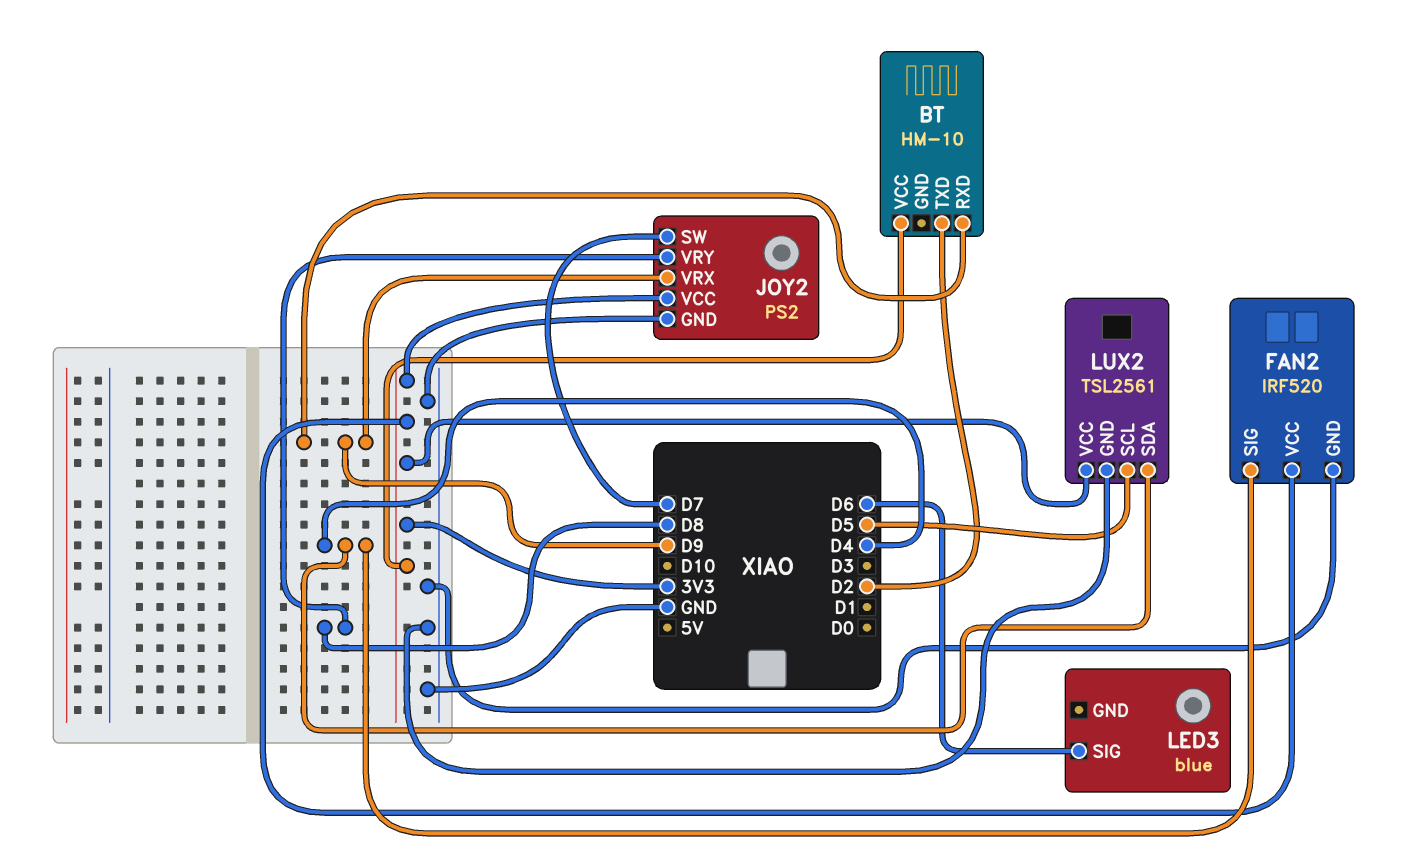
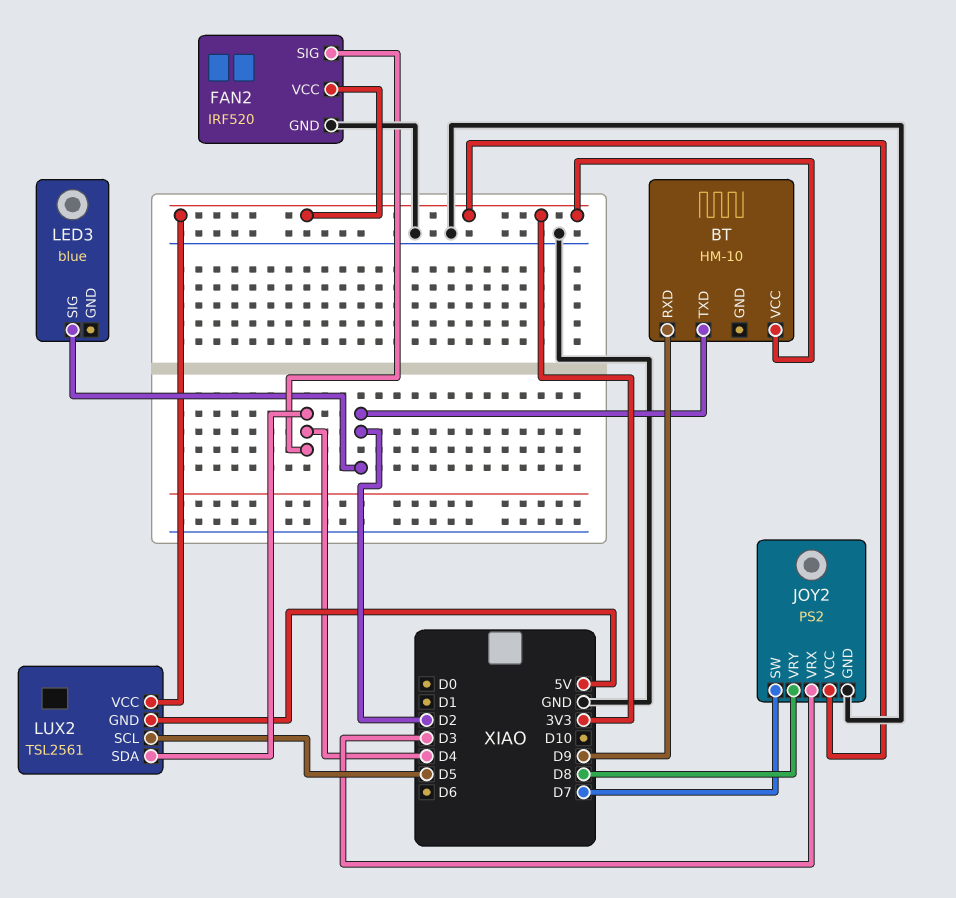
JOY2 pin VRX: D9 -> D3
LED3 pin SIG: D6 -> D2
LUX2 pin GND: GND -> 5V

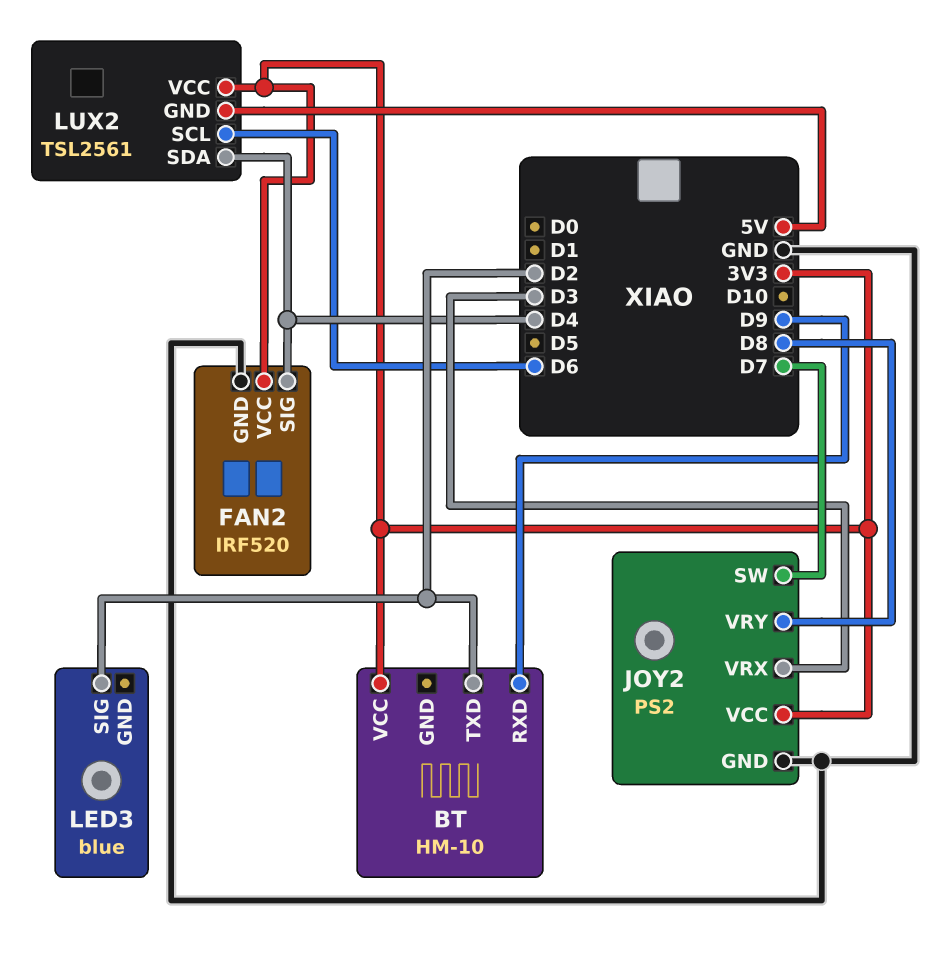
LUX2 pin SCL: D5 -> D6

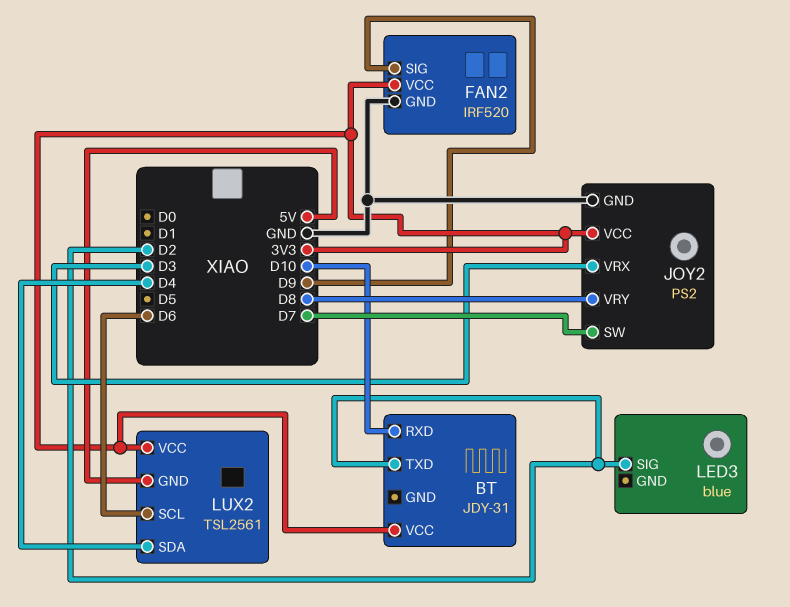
BT: HM-10 -> JDY-31
BT pin RXD: D9 -> D10
FAN2 pin SIG: D4 -> D9

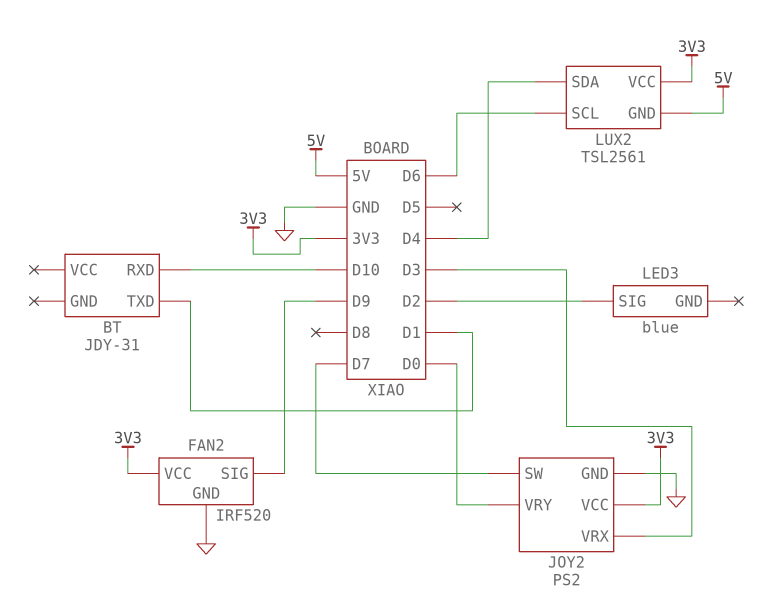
BT pin TXD: D2 -> D1
BT pin VCC: 3V3 -> none
JOY2 pin VRY: D8 -> D0

